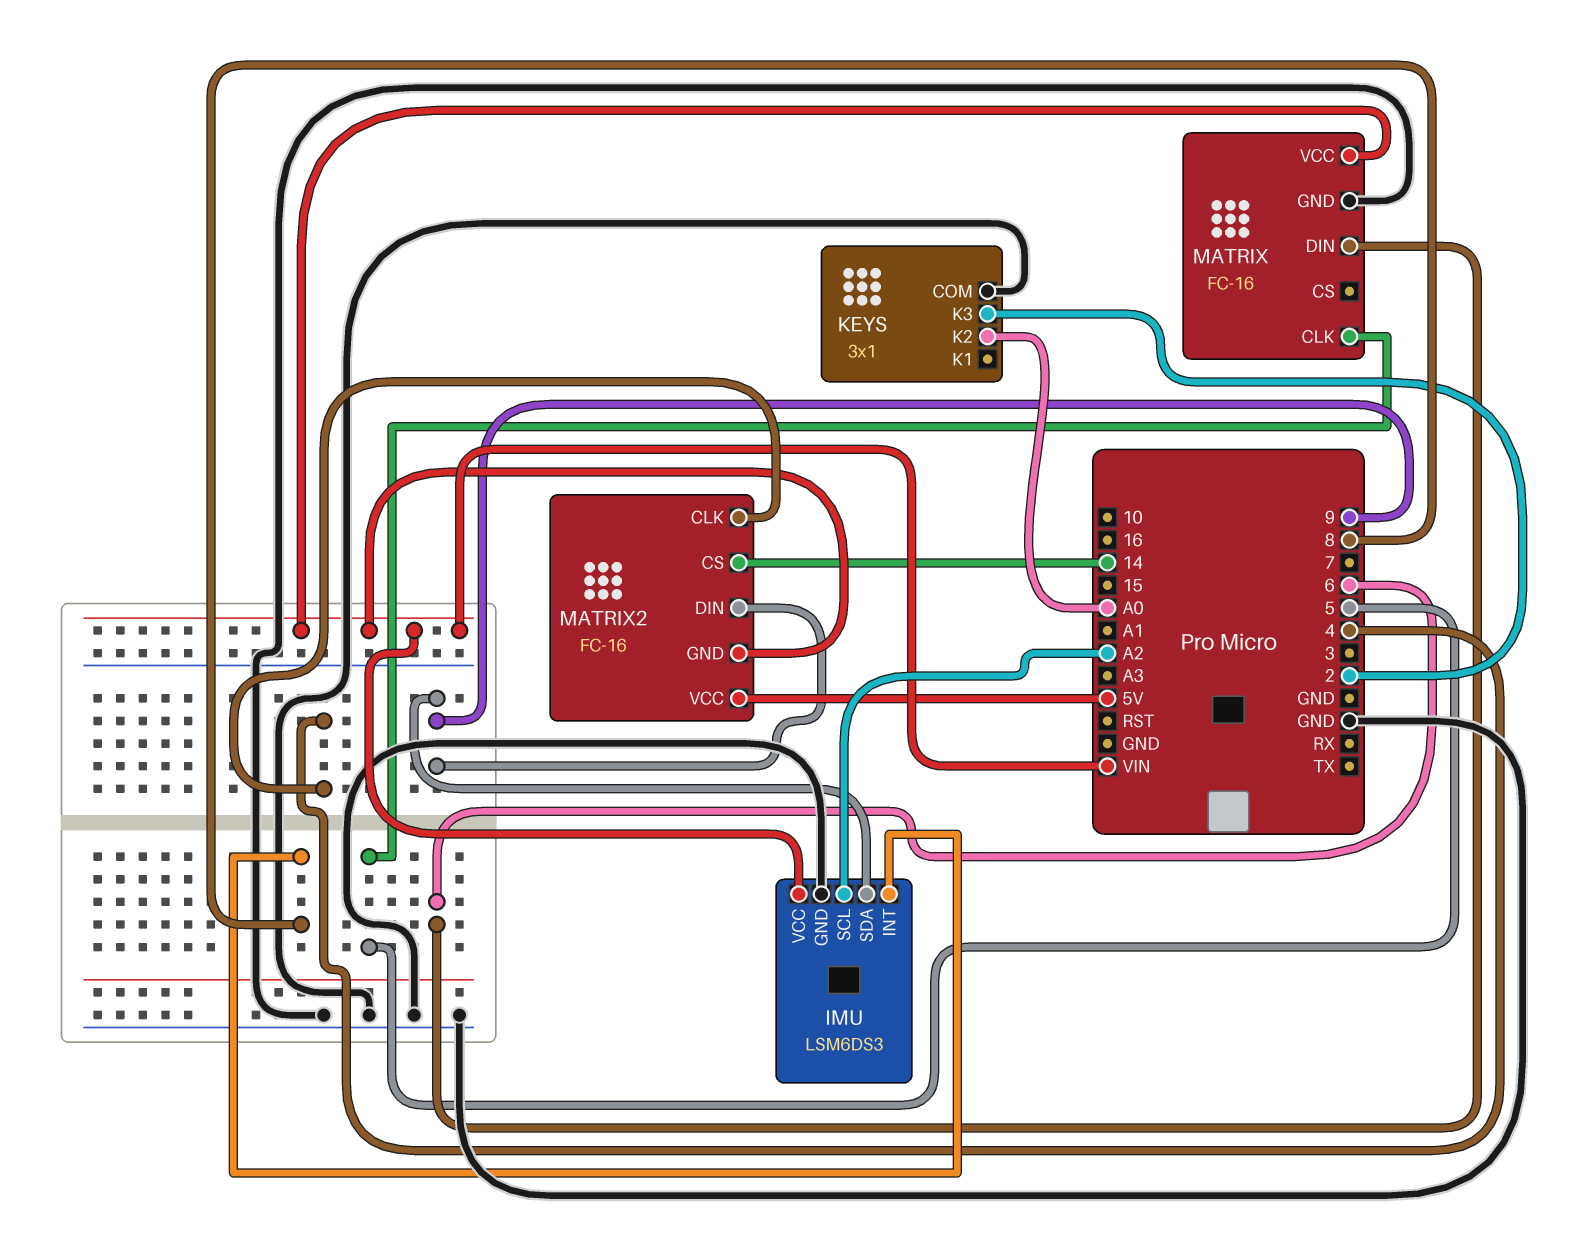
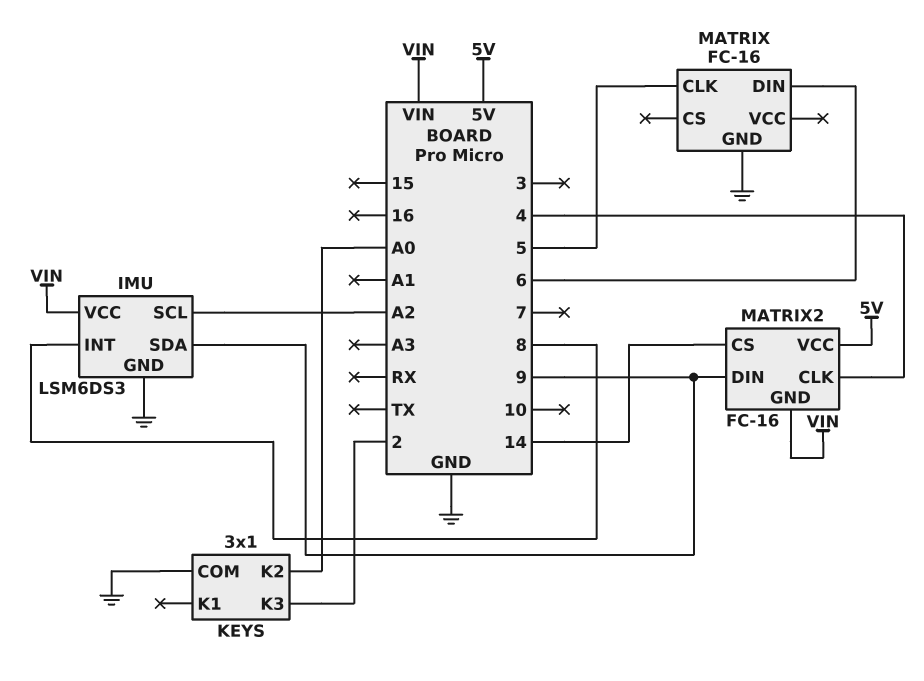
MATRIX pin VCC: VIN -> none

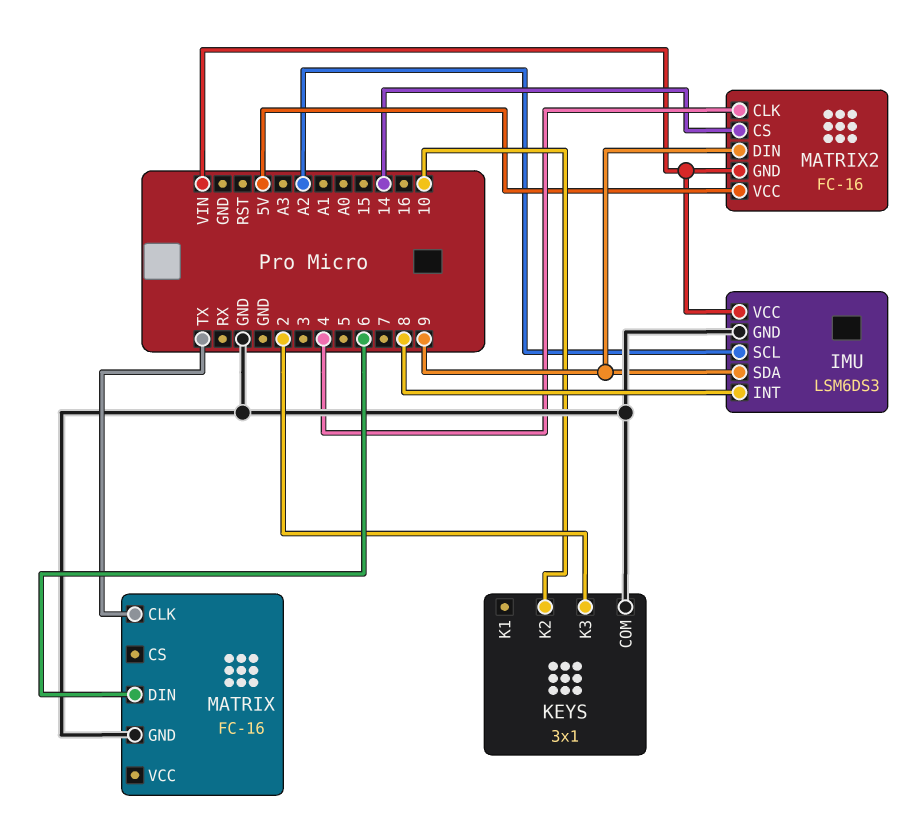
KEYS pin K2: A0 -> 10
MATRIX pin CLK: 5 -> TX

